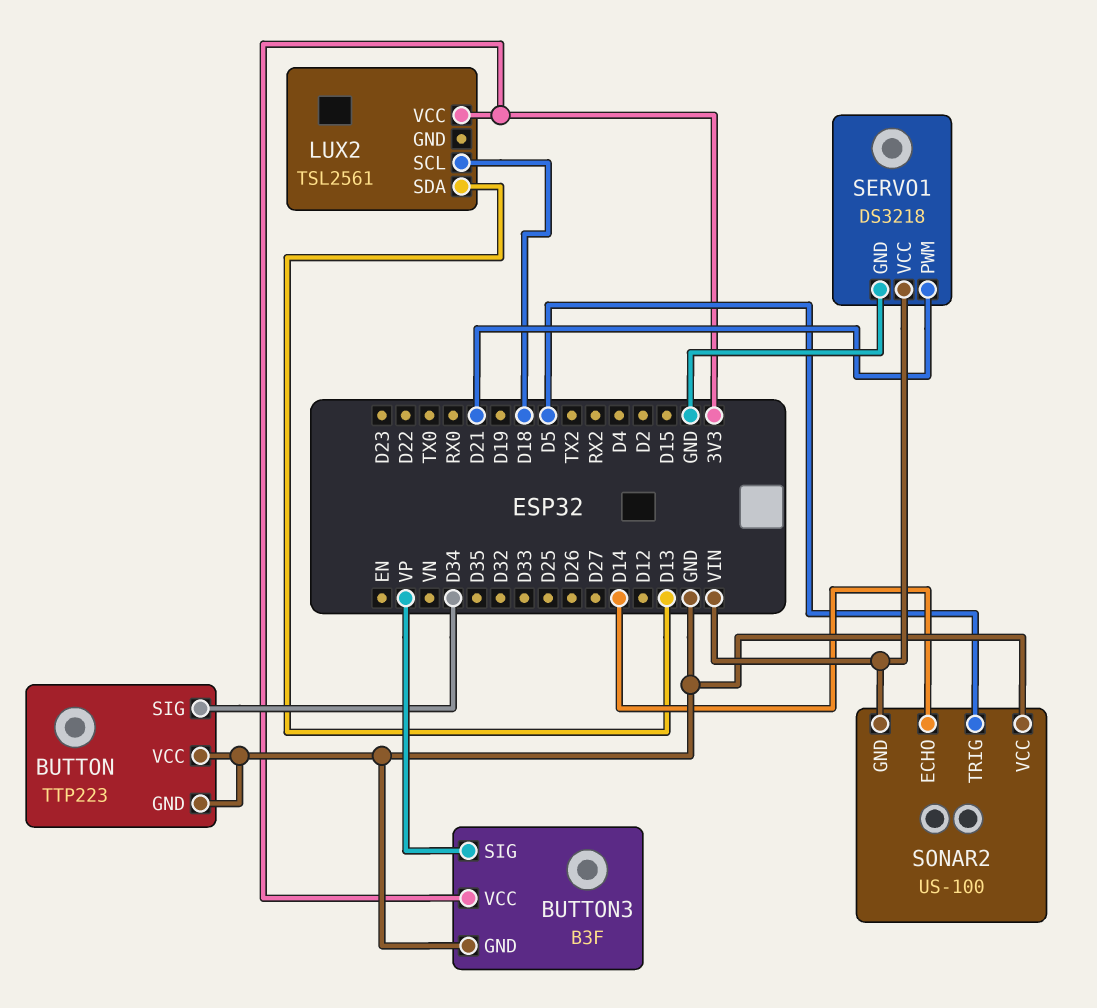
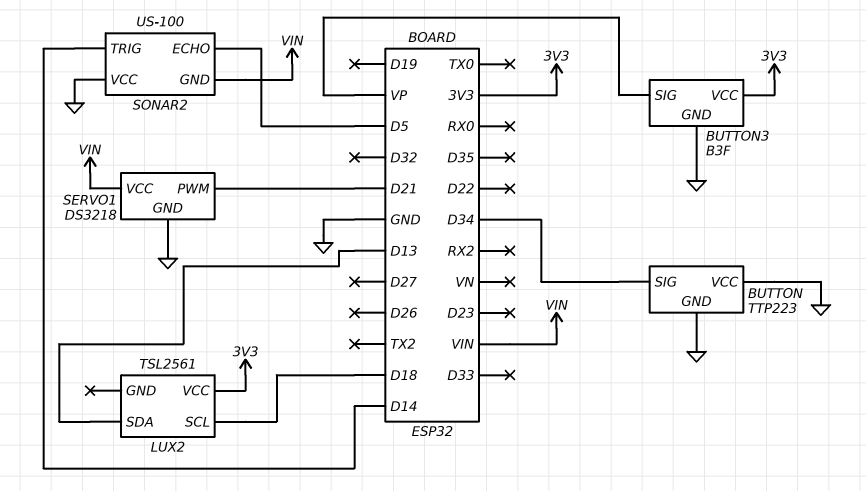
SONAR2 pin ECHO: D14 -> D5
SONAR2 pin TRIG: D5 -> D14

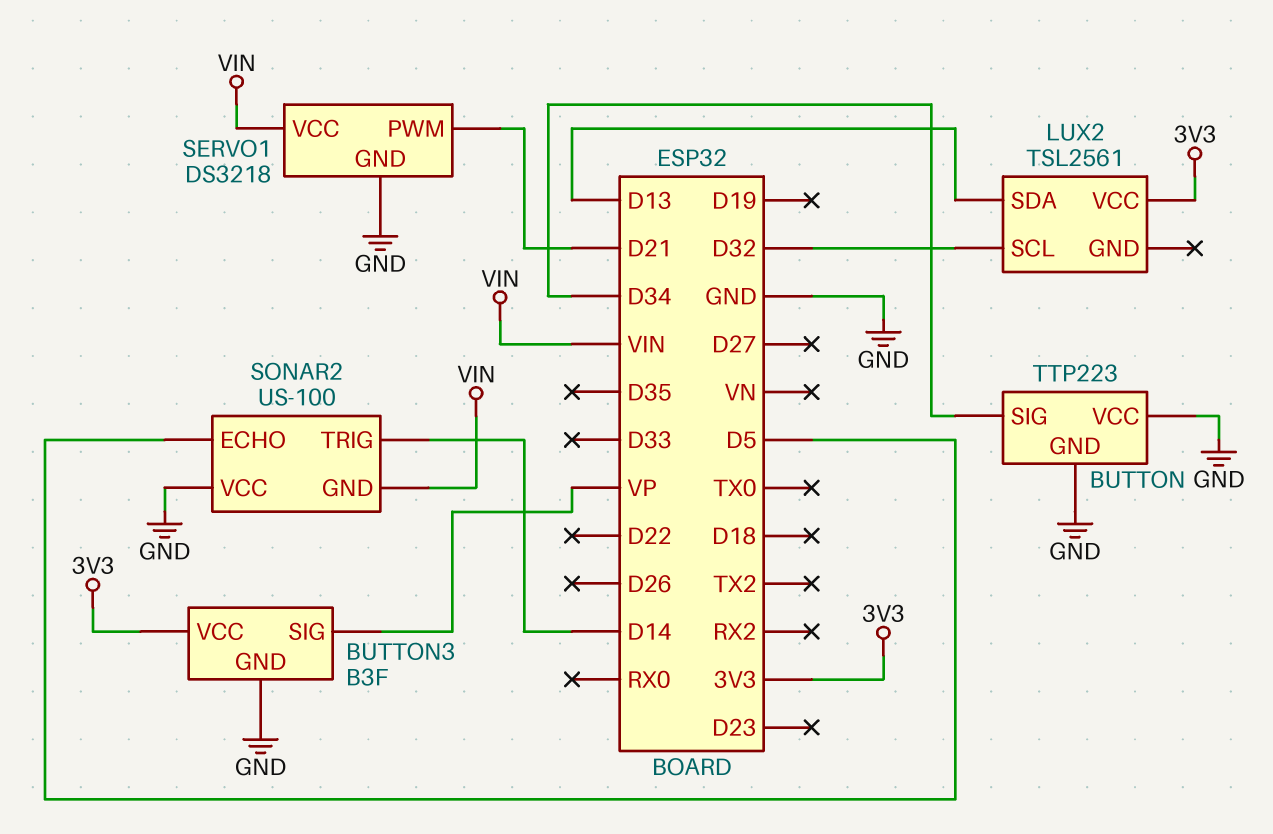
LUX2 pin SCL: D18 -> D32

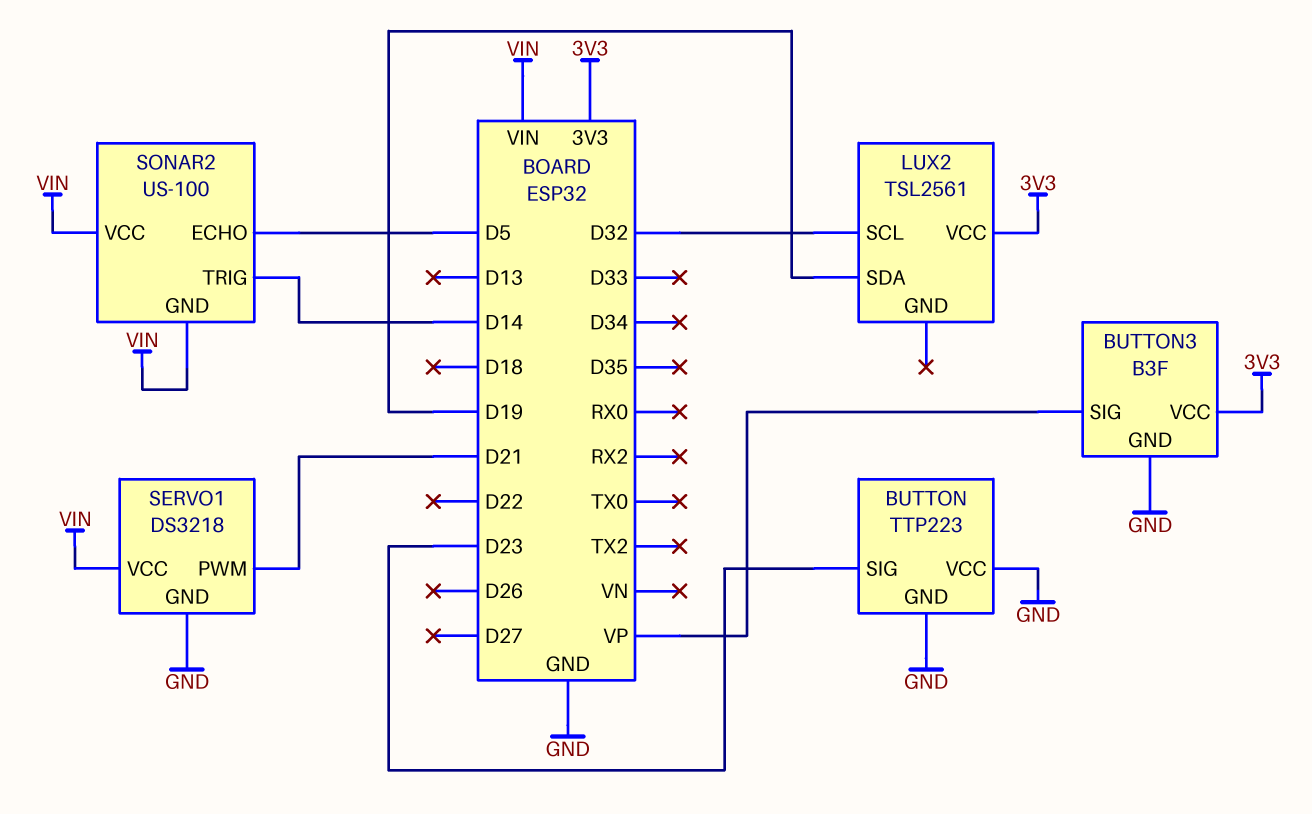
BUTTON pin SIG: D34 -> D23
LUX2 pin SDA: D13 -> D19
SONAR2 pin VCC: GND -> VIN

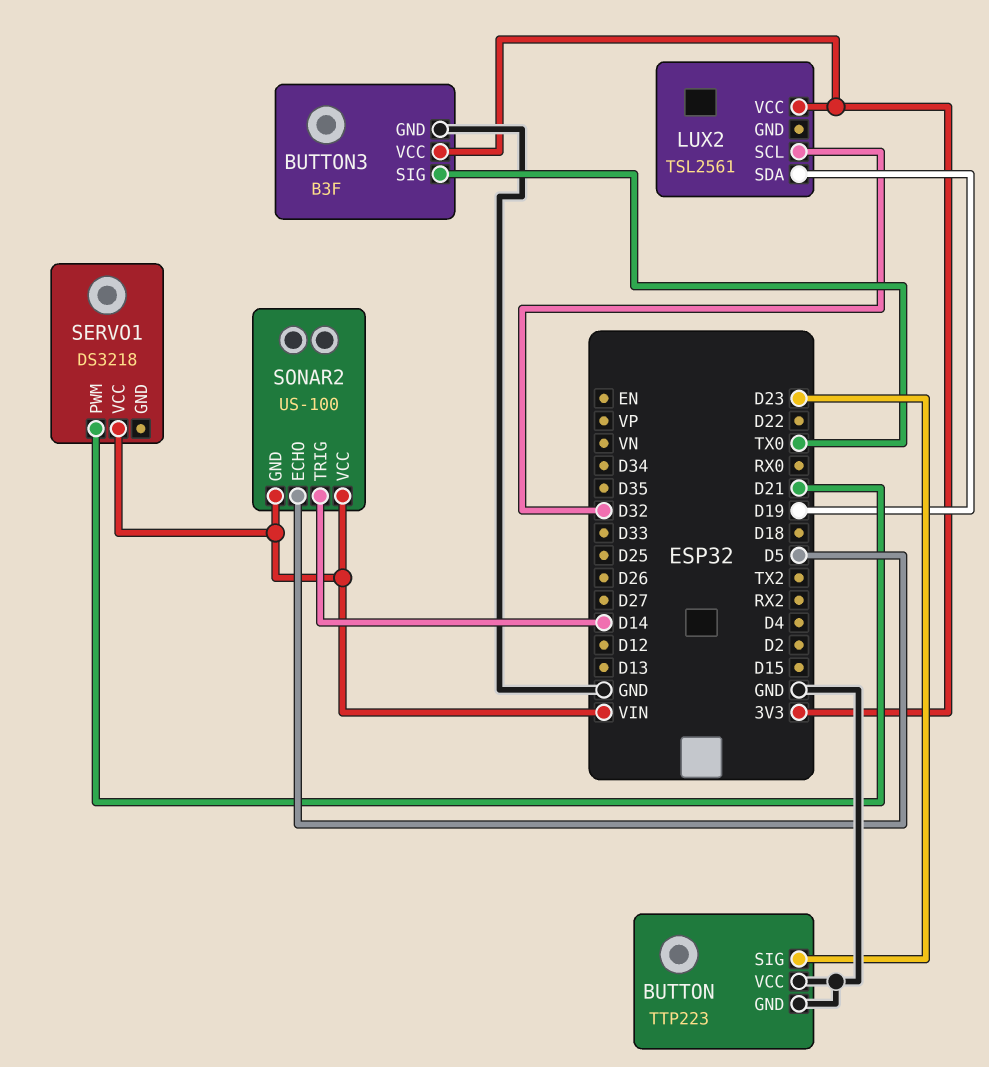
BUTTON3 pin SIG: VP -> TX0
SERVO1 pin GND: GND -> none

